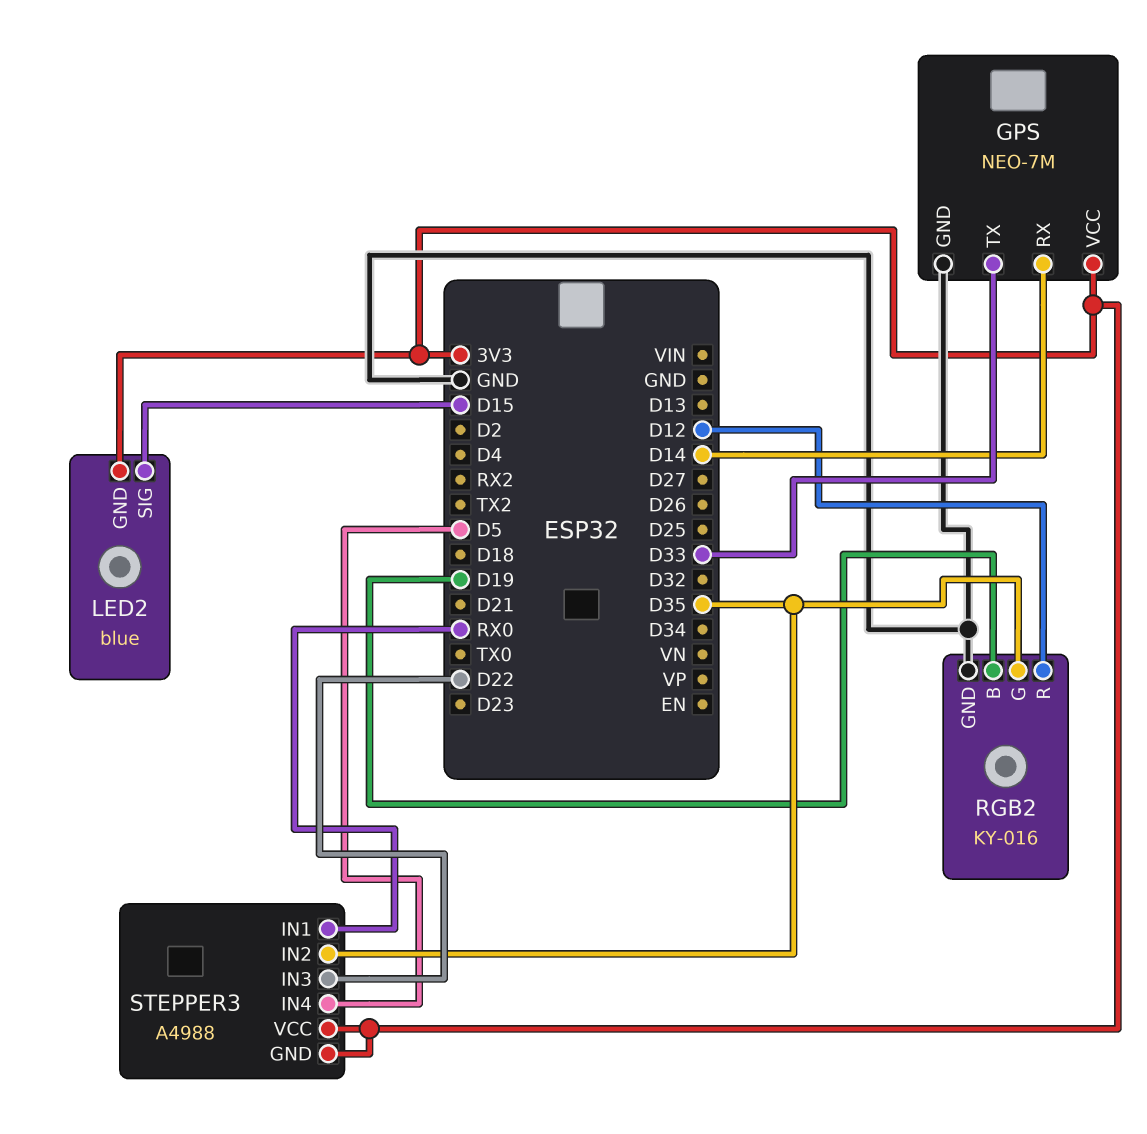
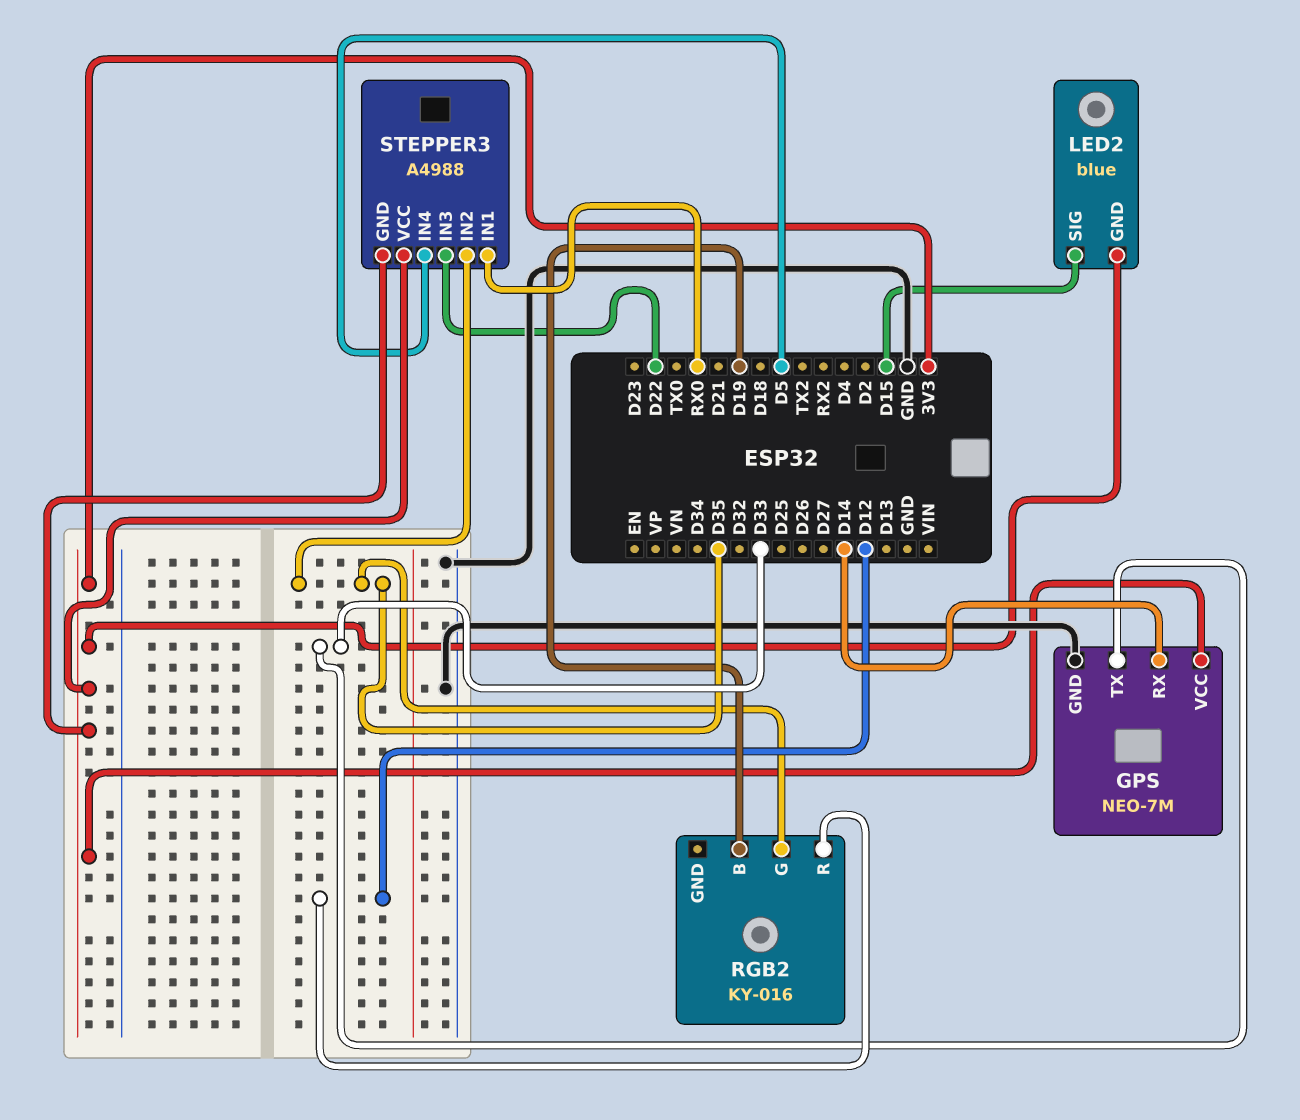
RGB2 pin GND: GND -> none

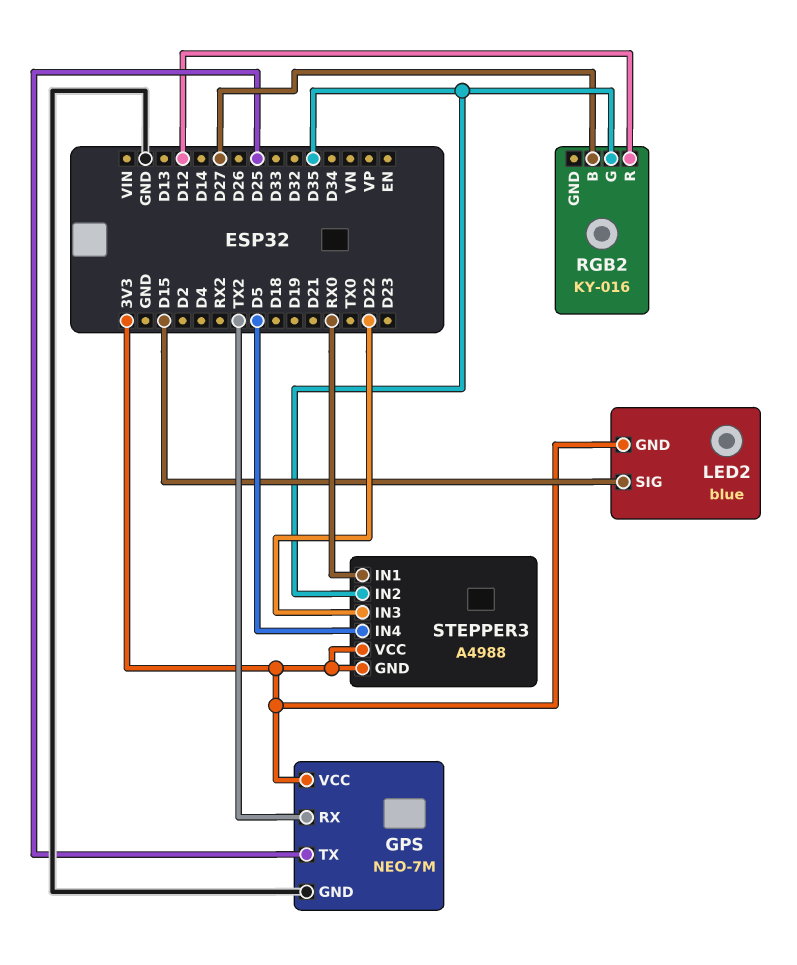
GPS pin RX: D14 -> TX2
GPS pin TX: D33 -> D25
RGB2 pin B: D19 -> D27

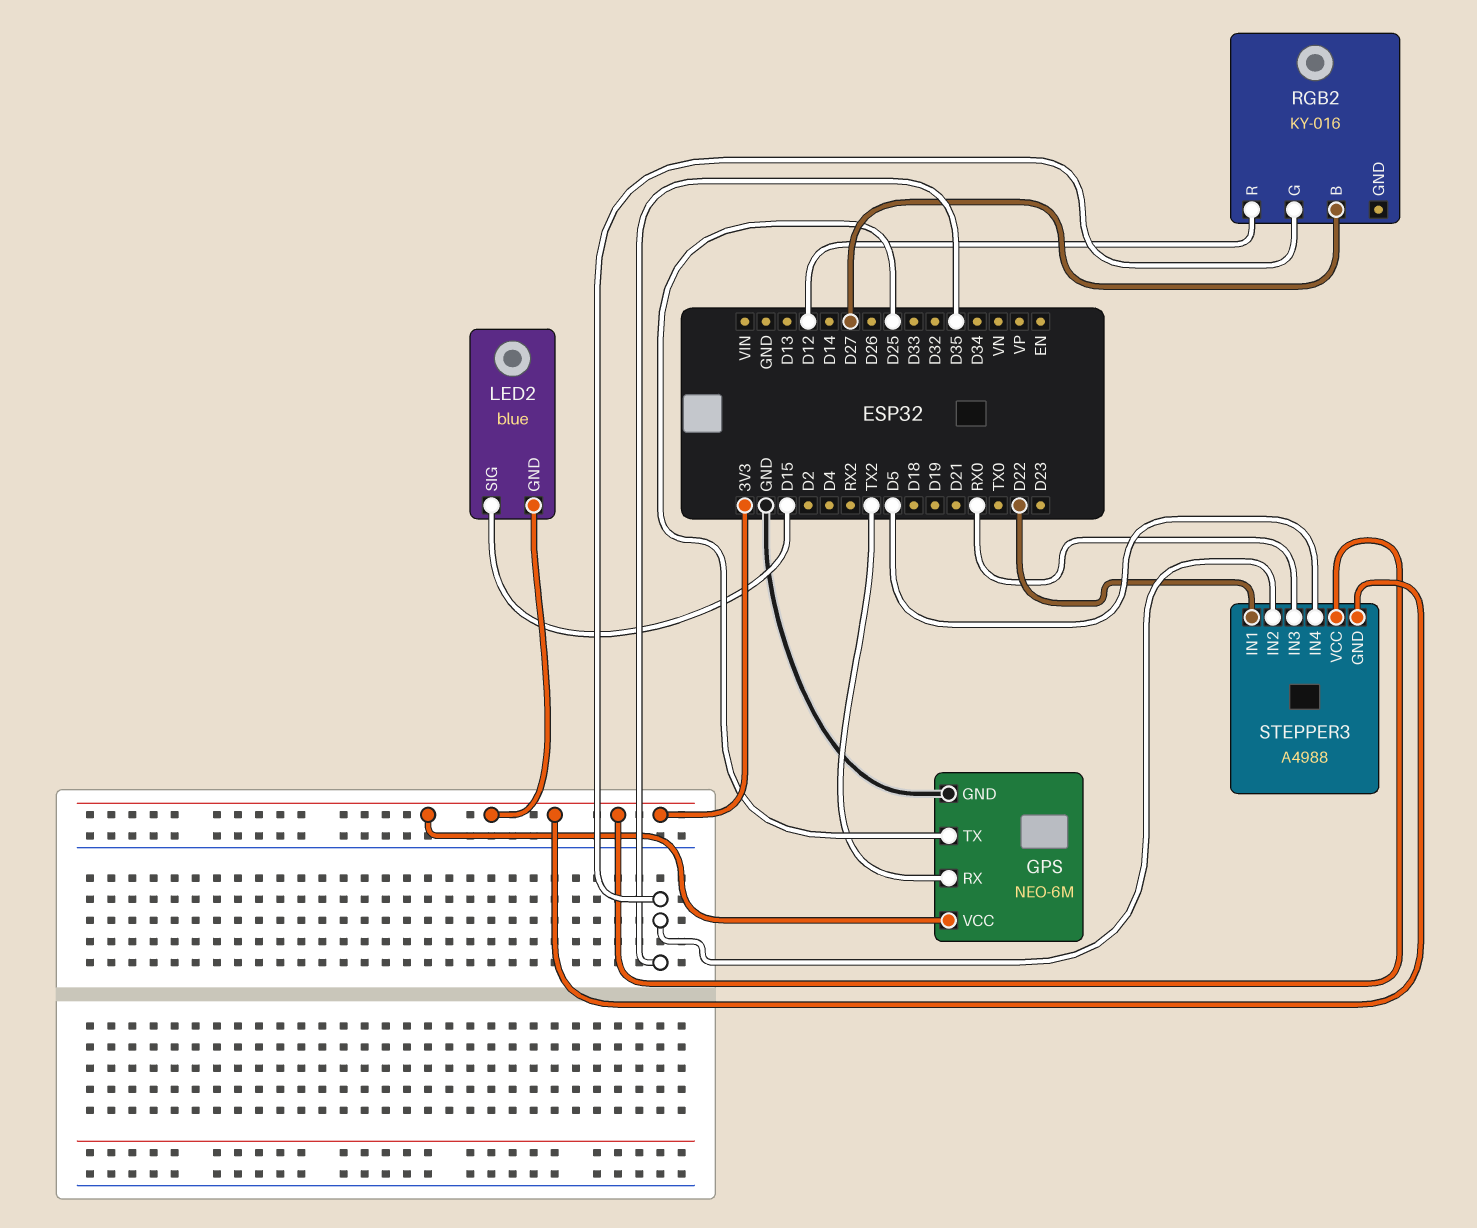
GPS: NEO-7M -> NEO-6M
STEPPER3 pin IN1: RX0 -> D22
STEPPER3 pin IN3: D22 -> RX0

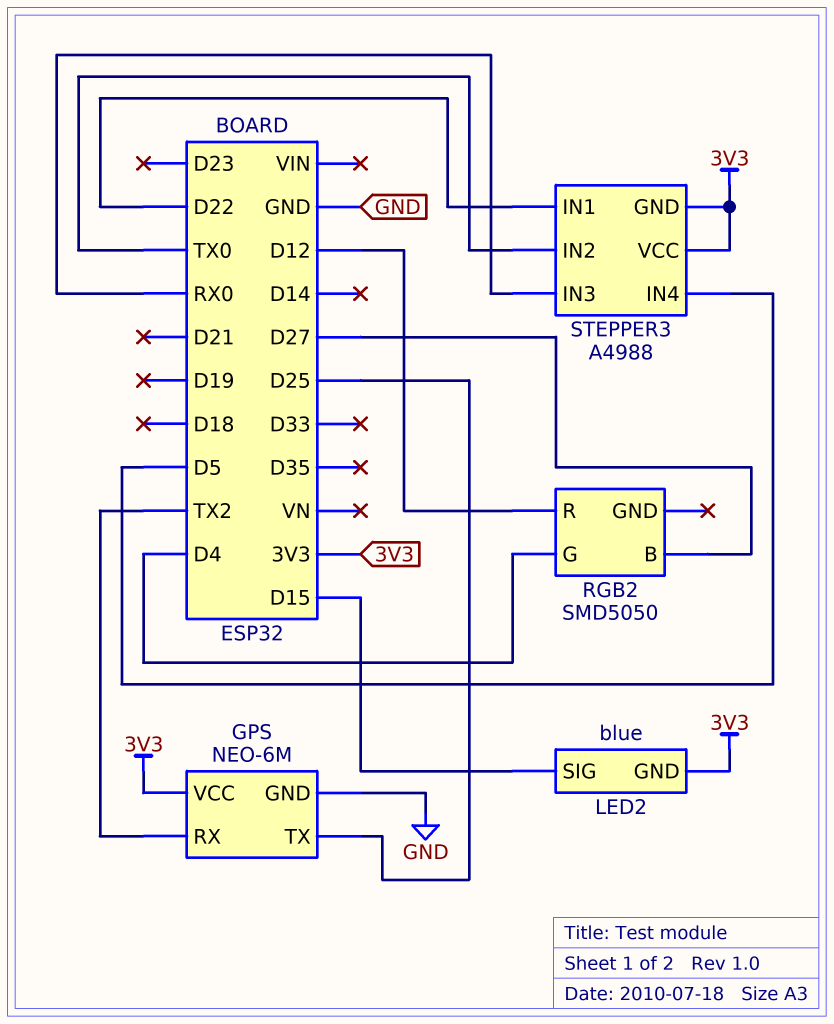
RGB2: KY-016 -> SMD5050
RGB2 pin G: D35 -> D4
STEPPER3 pin IN2: D35 -> TX0

